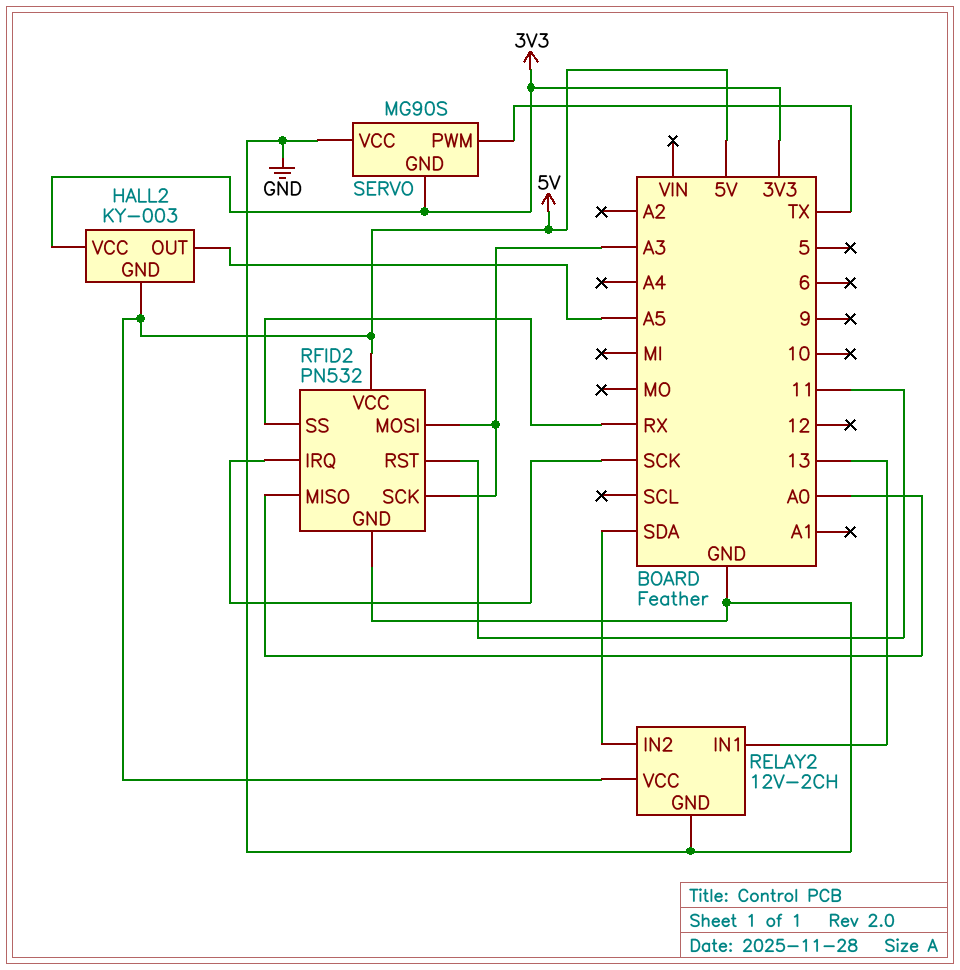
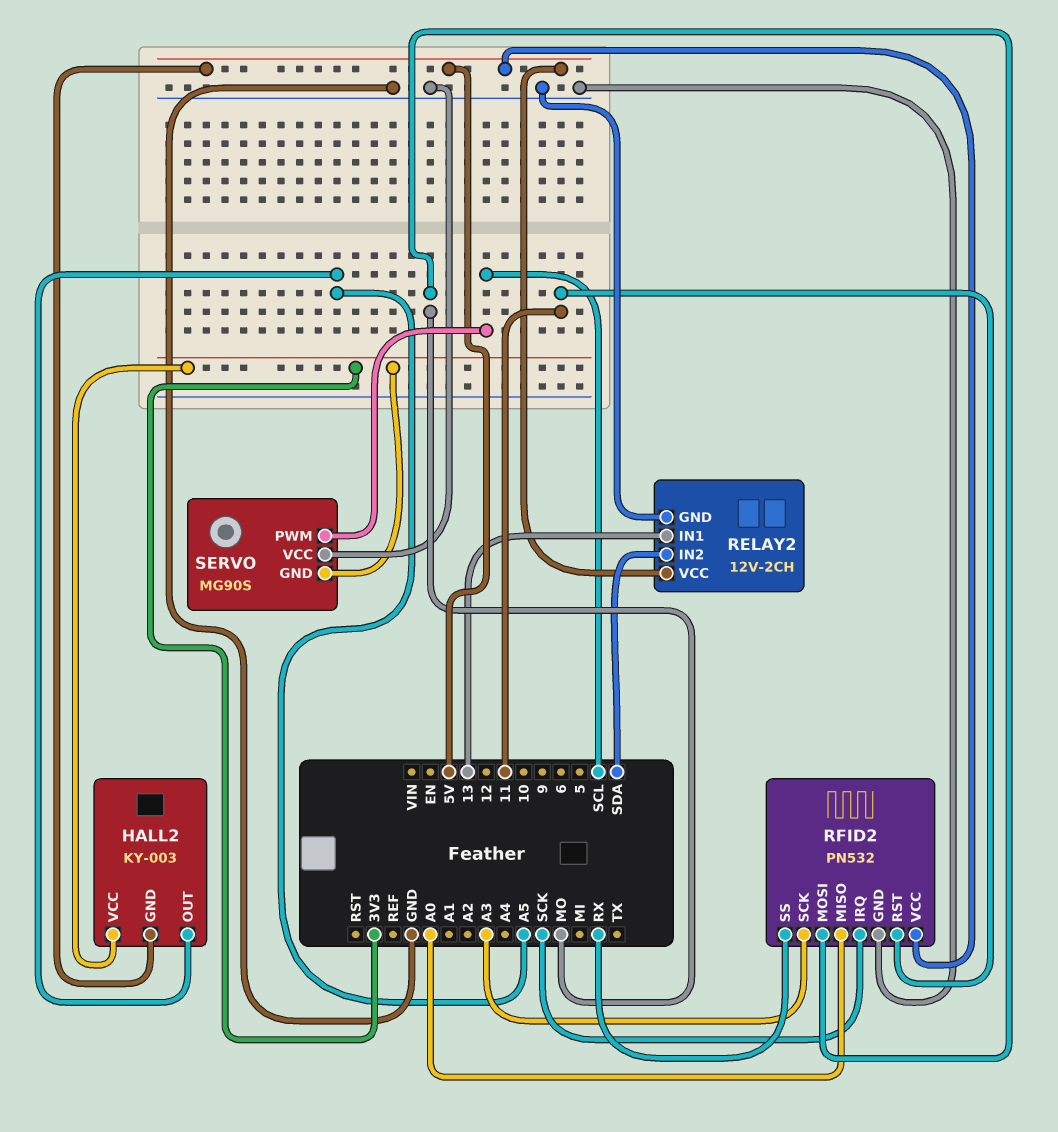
RFID2 pin MOSI: A3 -> MO
SERVO pin PWM: TX -> SCL

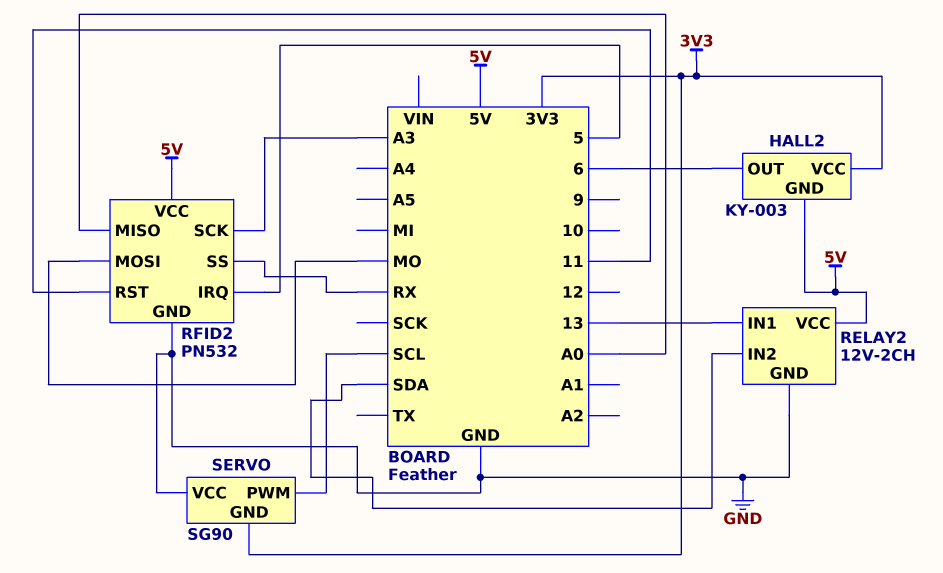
HALL2 pin OUT: A5 -> 6
RFID2 pin IRQ: SCK -> 5
SERVO: MG90S -> SG90

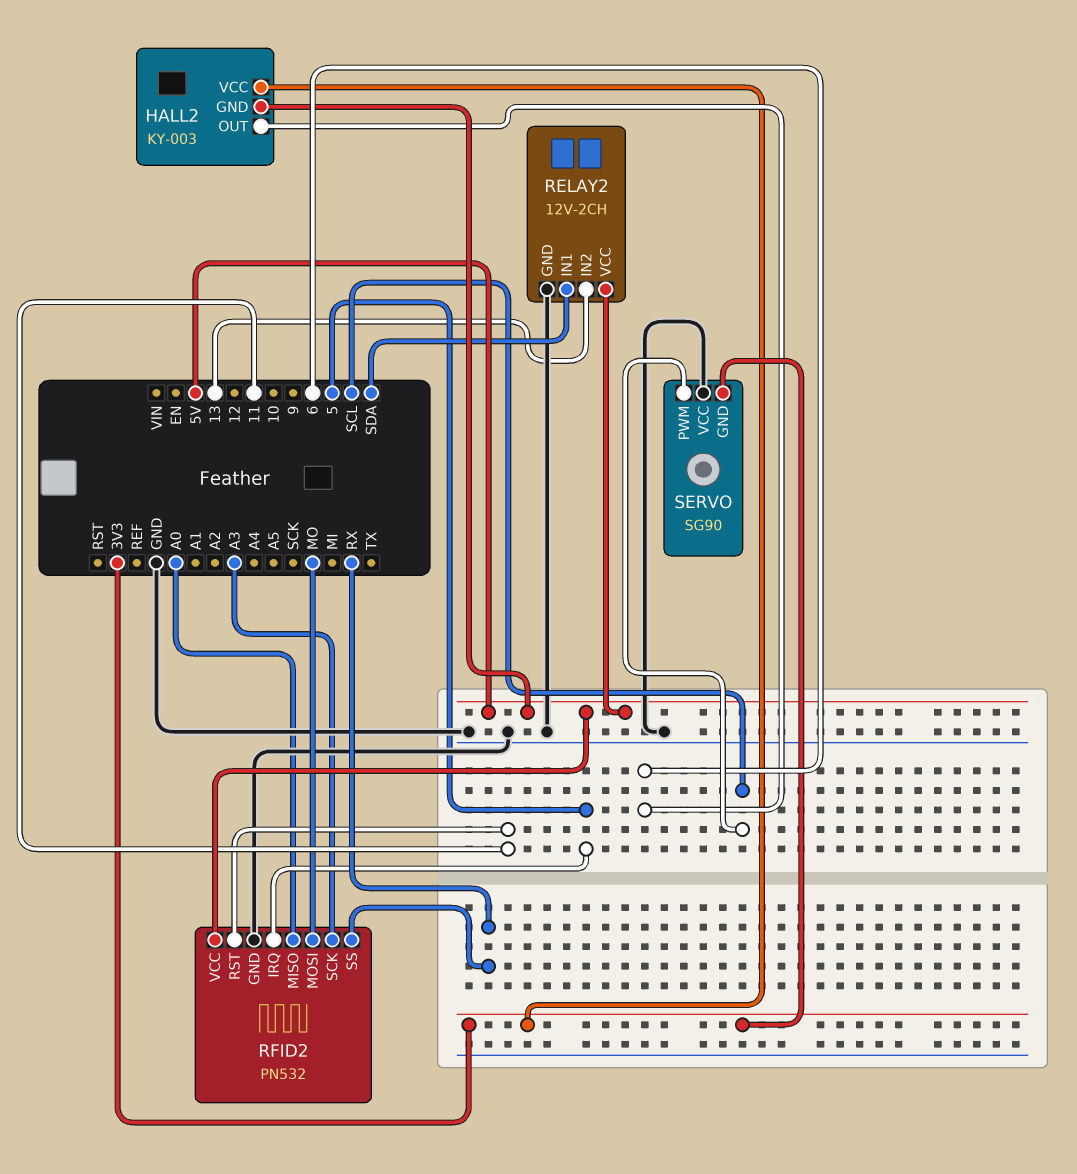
RELAY2 pin IN1: 13 -> SDA
RELAY2 pin IN2: SDA -> 13

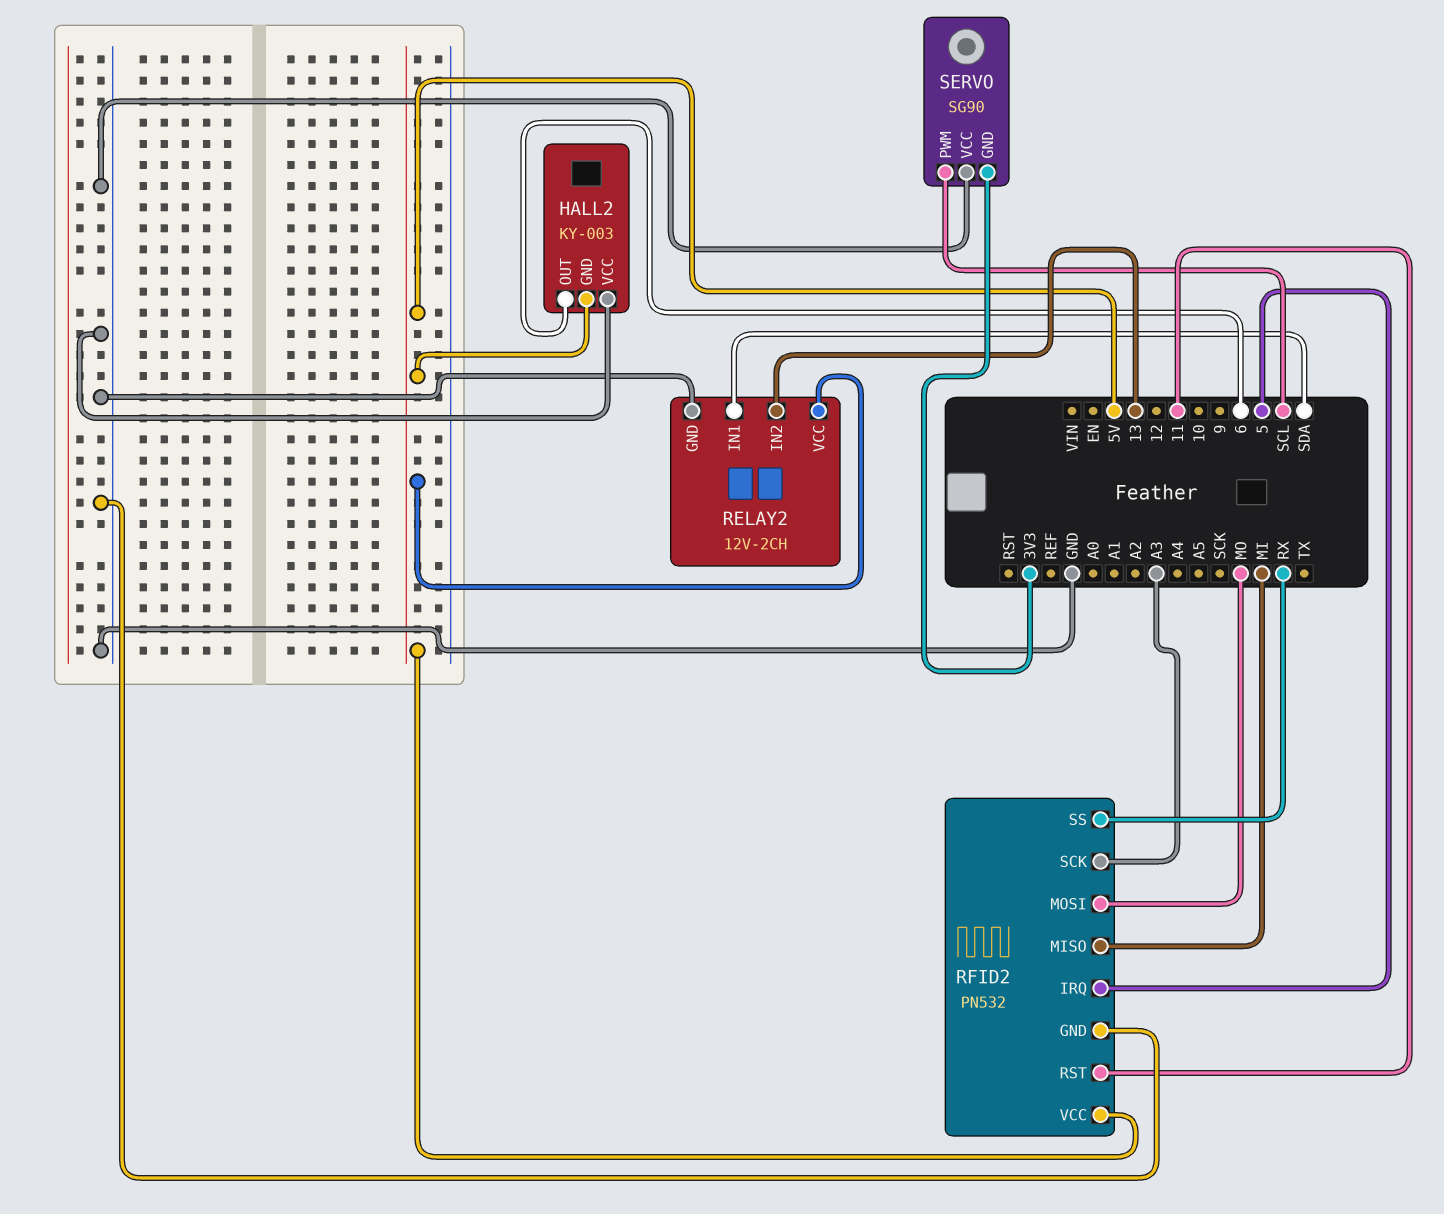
HALL2 pin VCC: 3V3 -> GND
RFID2 pin MISO: A0 -> MI

